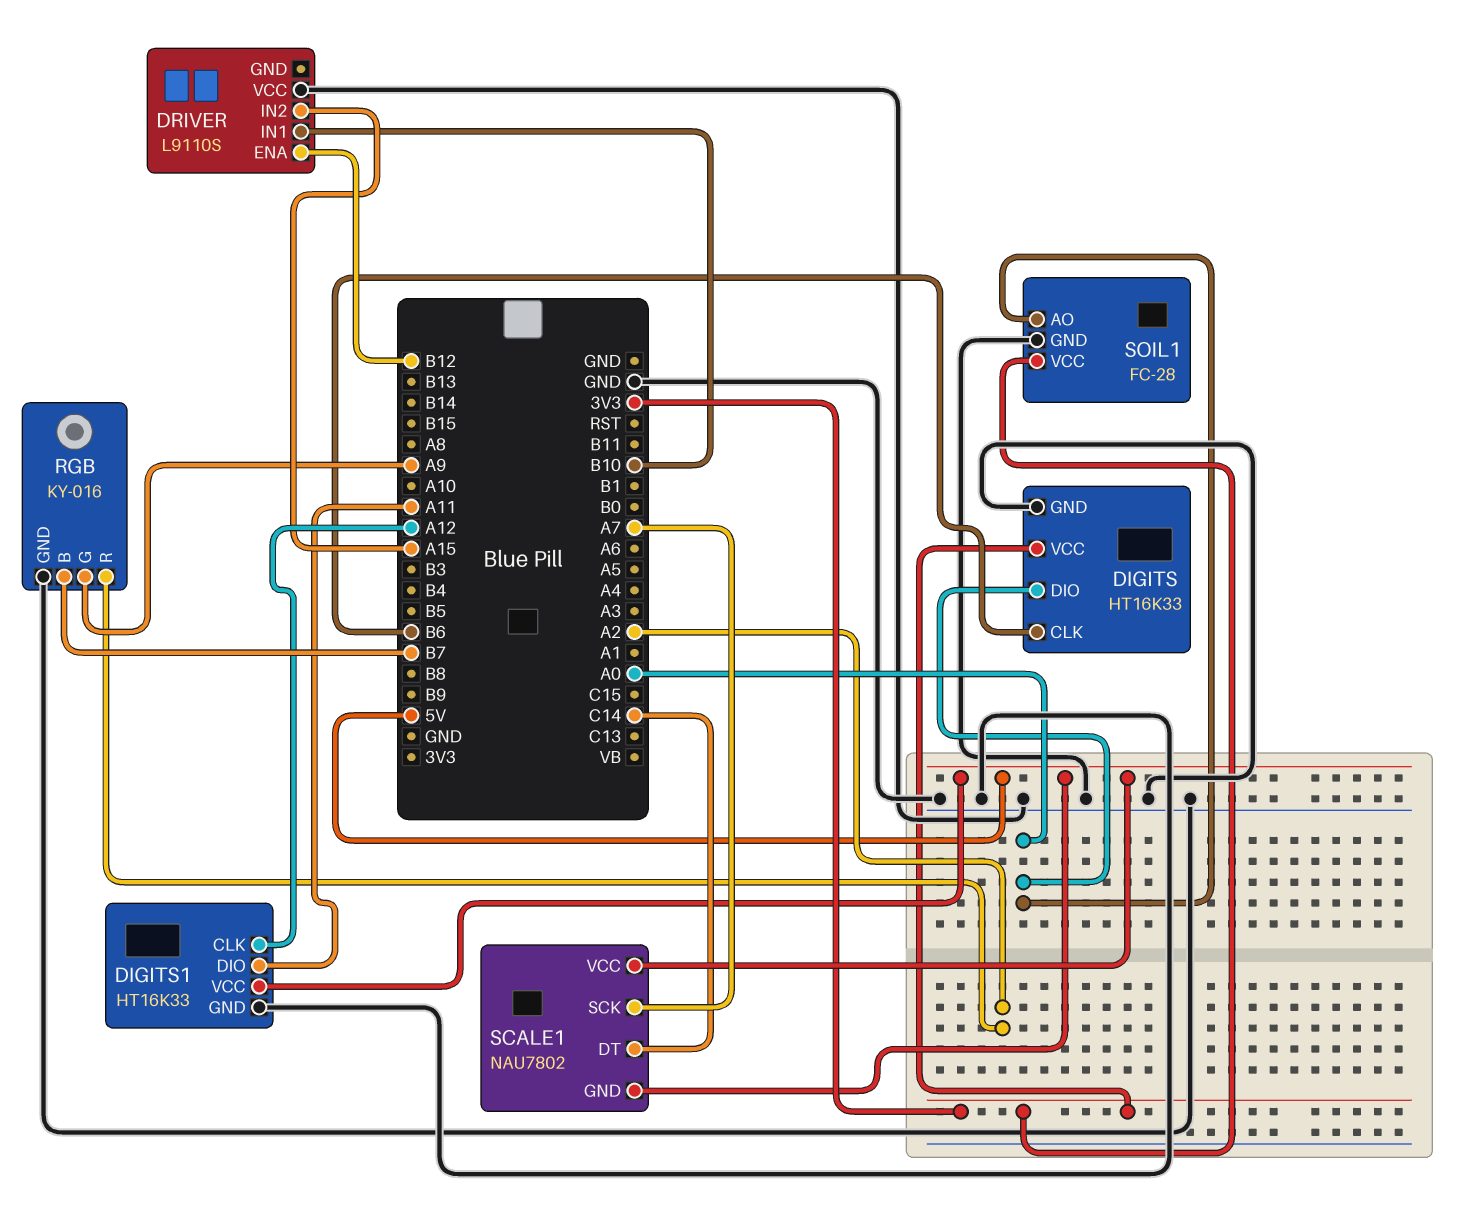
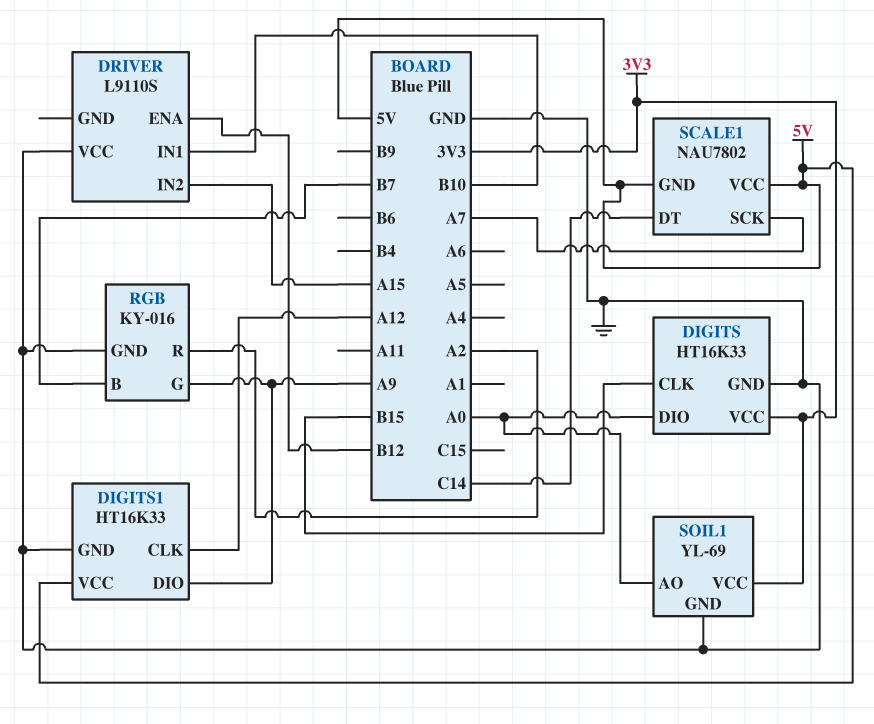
DIGITS pin CLK: B6 -> B15
DIGITS1 pin DIO: A11 -> A9
SOIL1: FC-28 -> YL-69

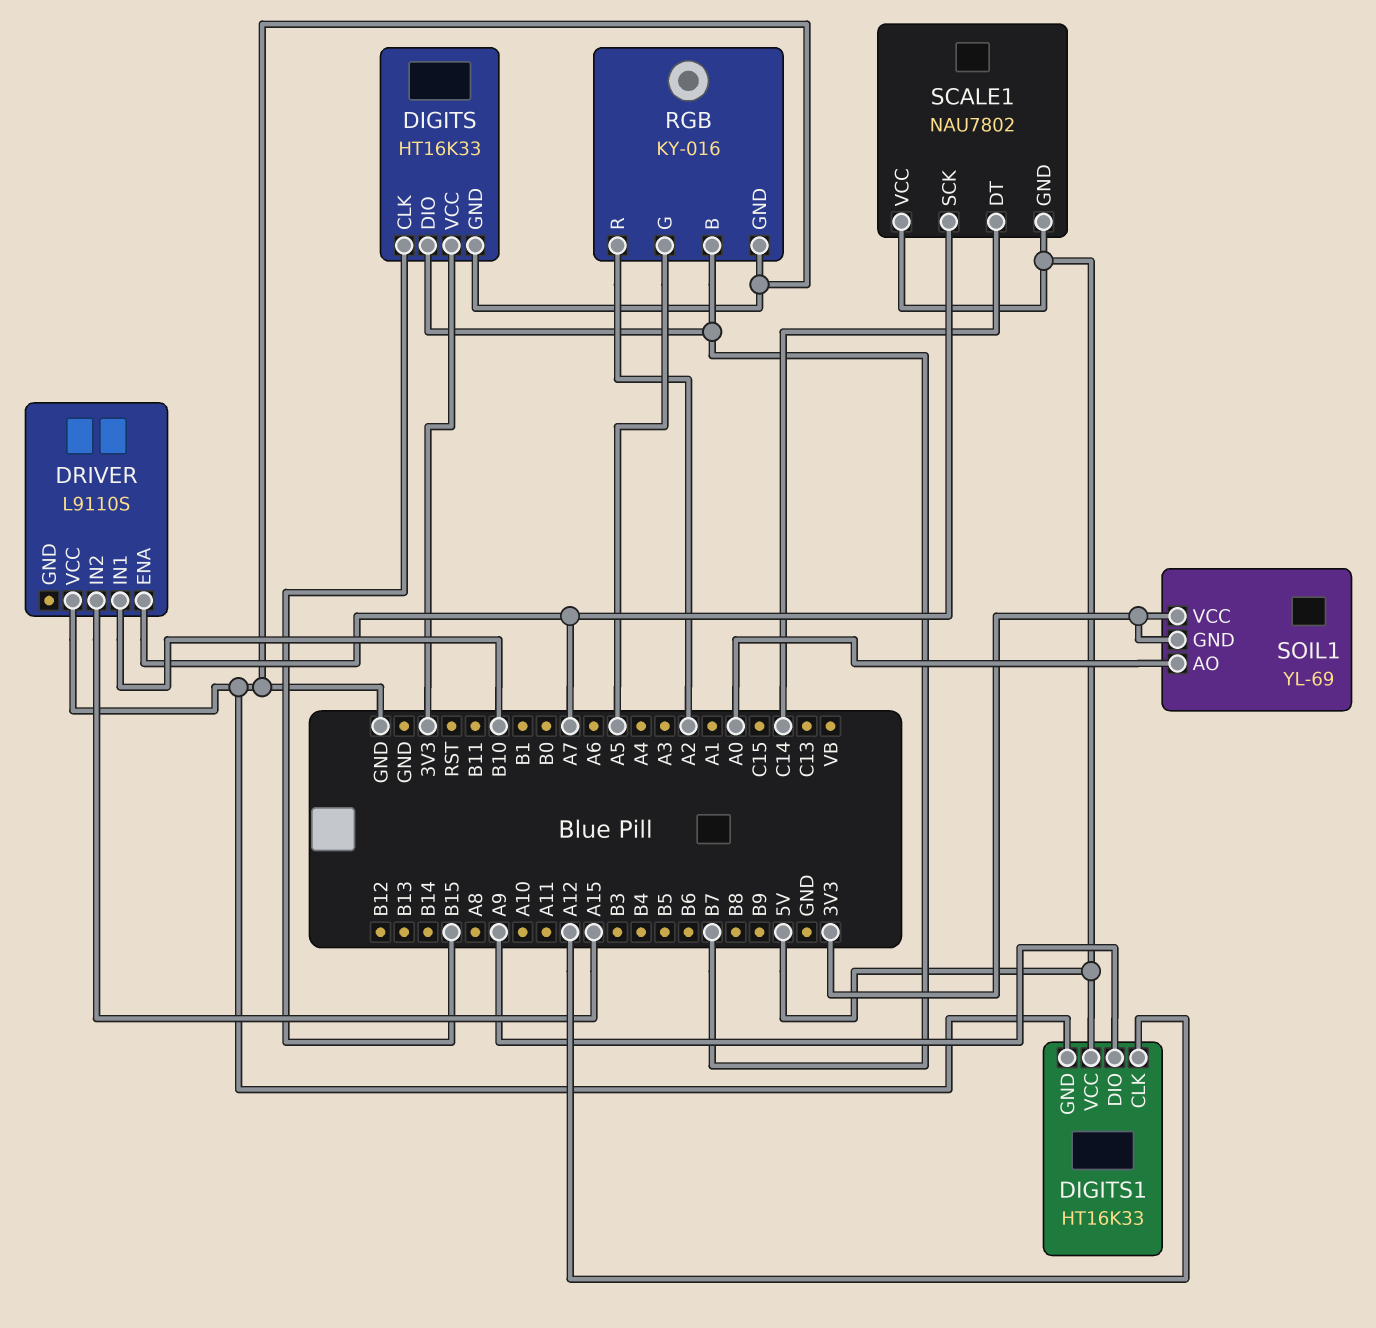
DIGITS pin DIO: A0 -> B7
DRIVER pin ENA: B12 -> A7
RGB pin G: A9 -> A5
SOIL1 pin GND: GND -> 3V3

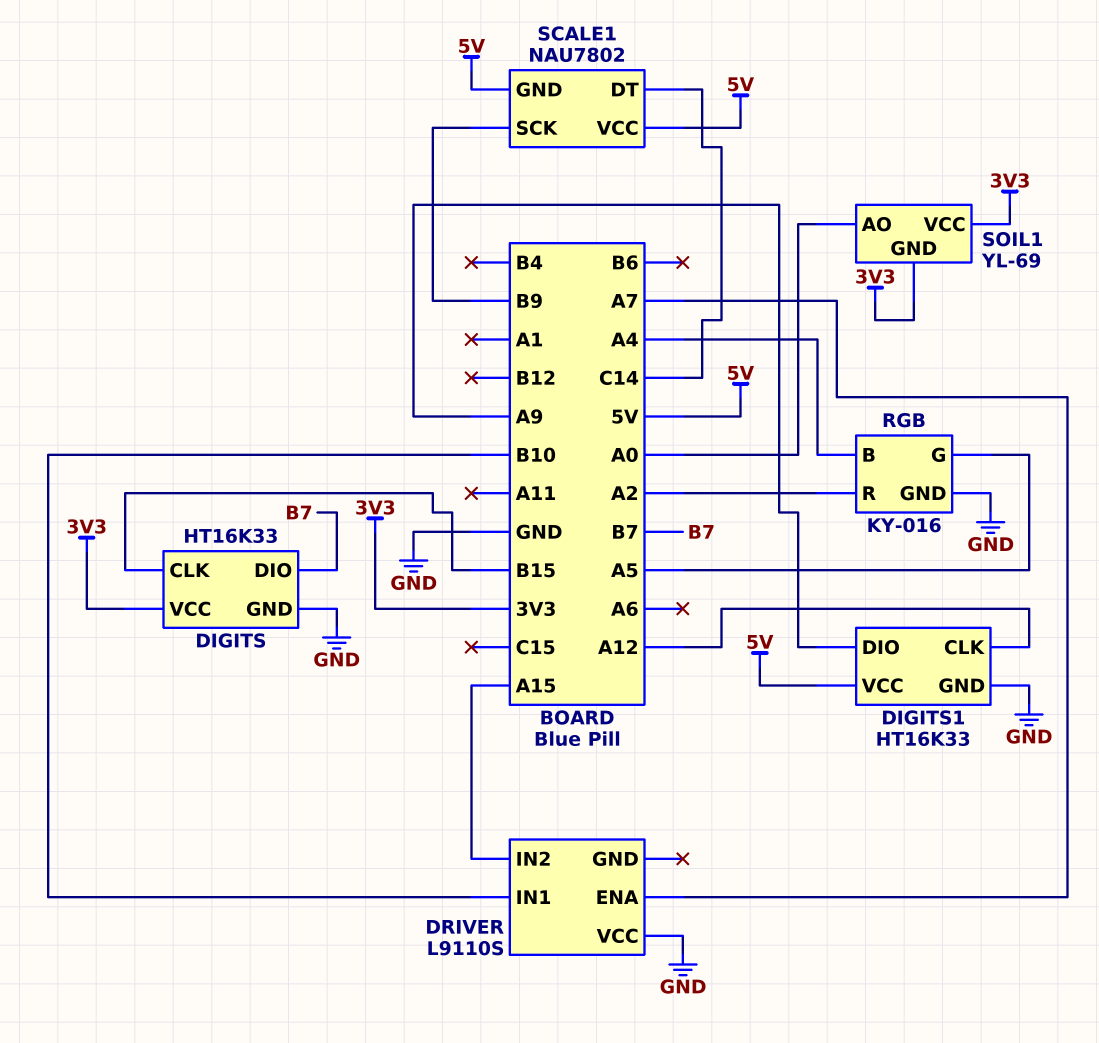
RGB pin B: B7 -> A4
SCALE1 pin SCK: A7 -> B9

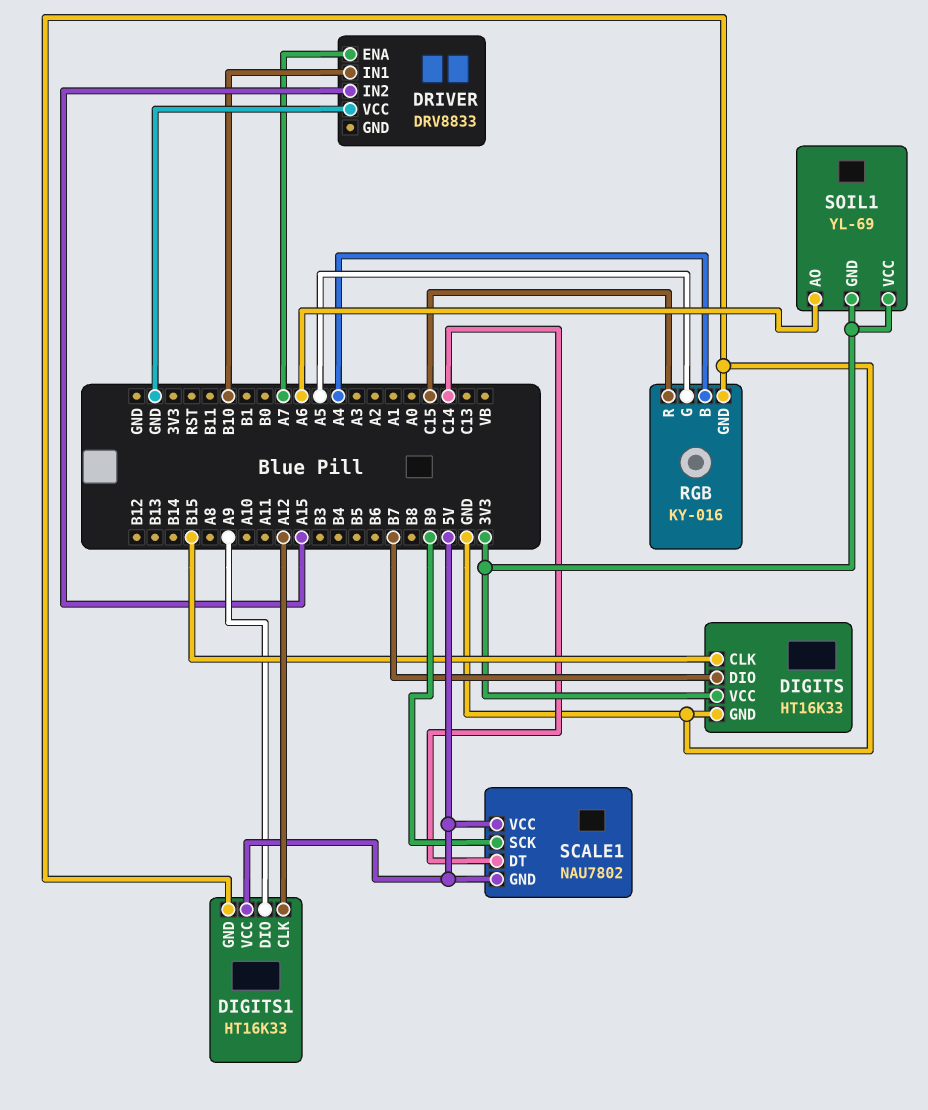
DRIVER: L9110S -> DRV8833
RGB pin R: A2 -> C15
SOIL1 pin AO: A0 -> A6

